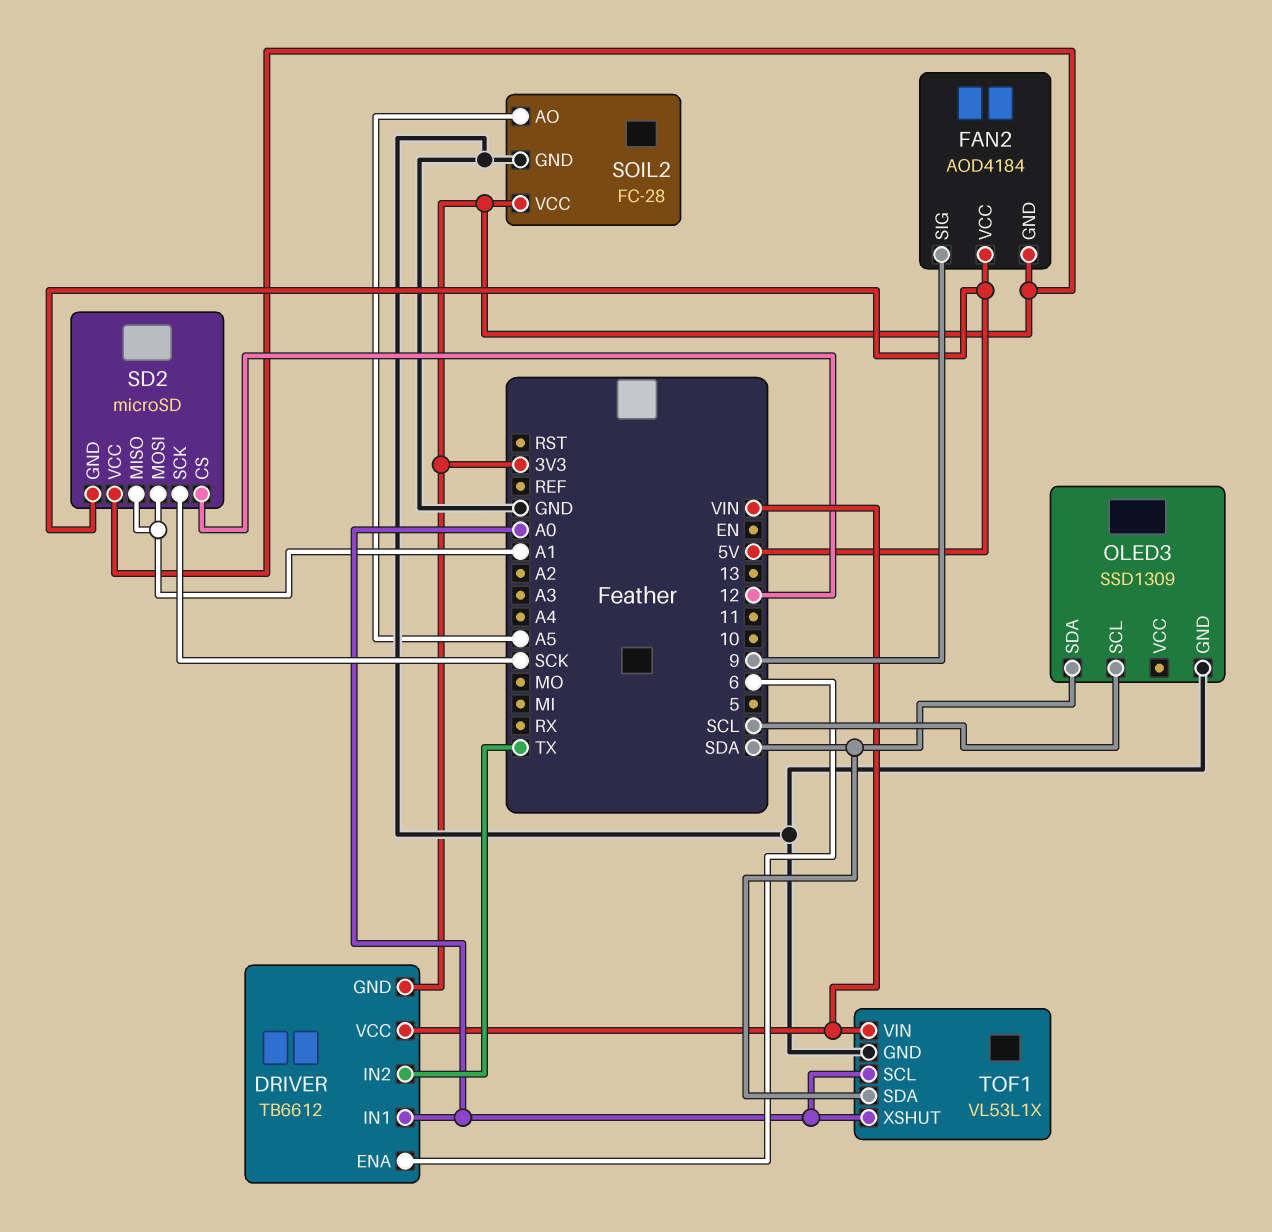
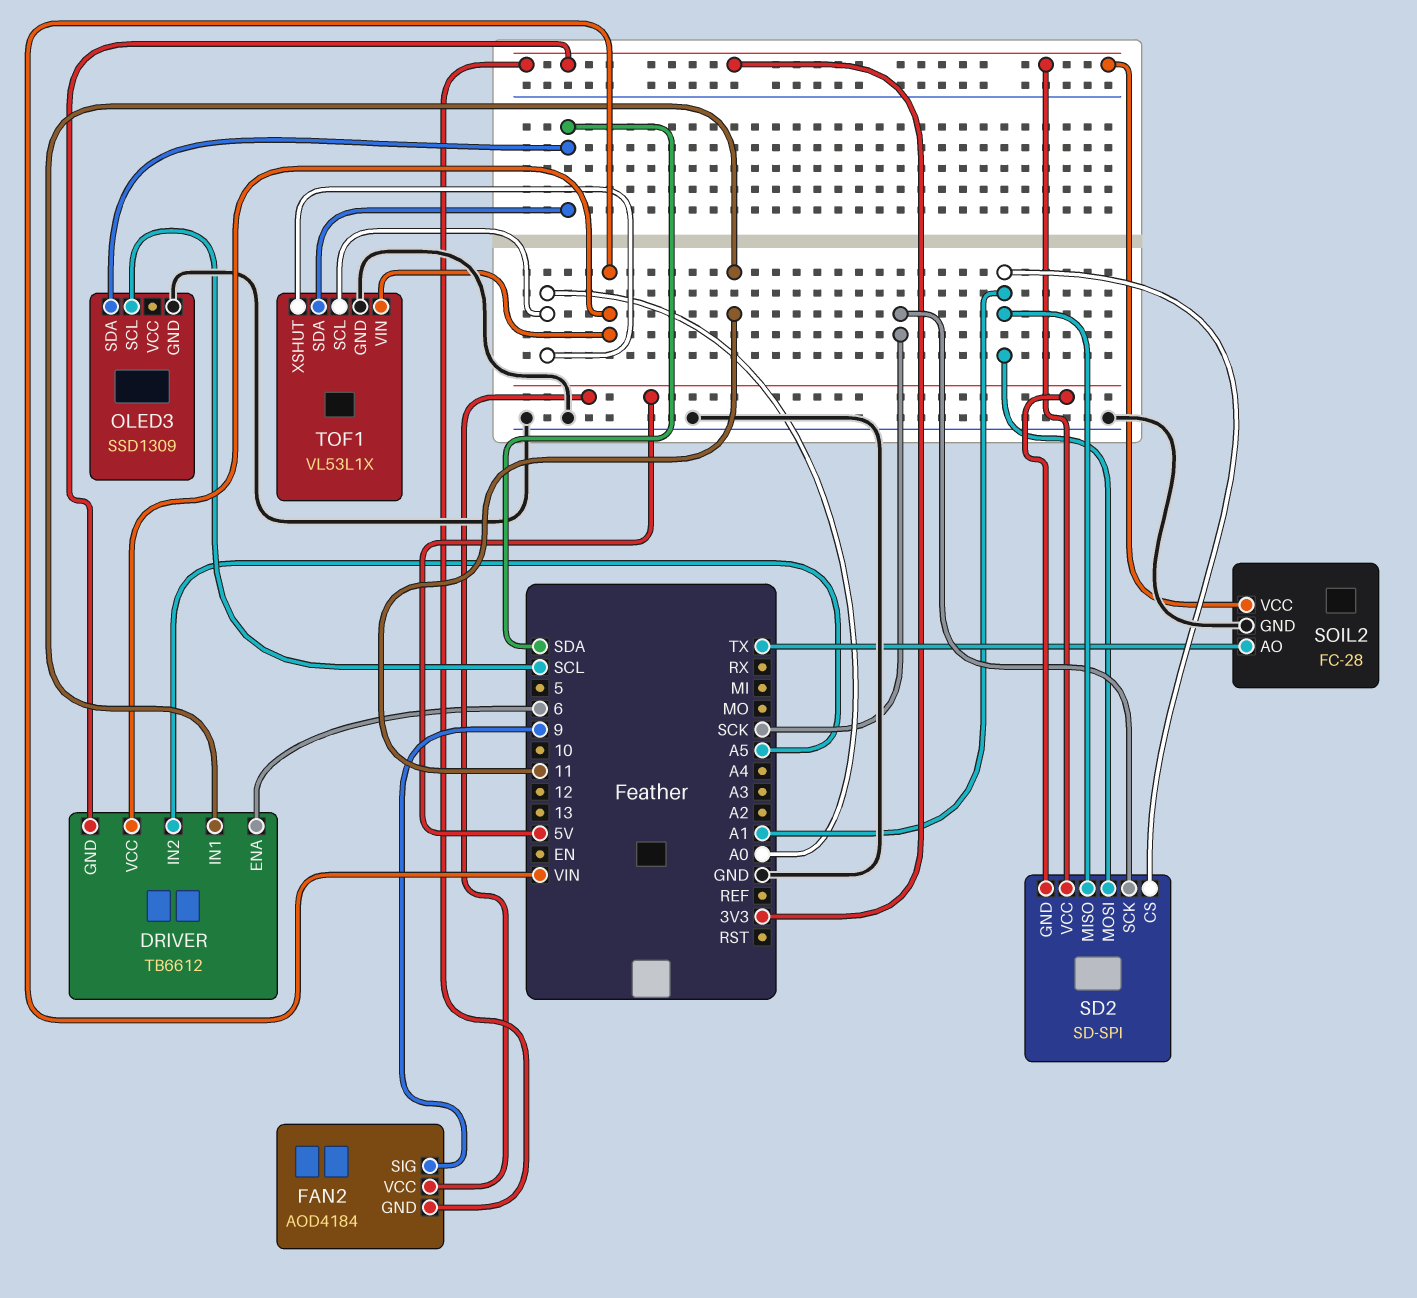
DRIVER pin IN1: A0 -> 11
DRIVER pin IN2: TX -> A5
SD2: microSD -> SD-SPI
SD2 pin CS: 12 -> A1
SOIL2 pin AO: A5 -> TX

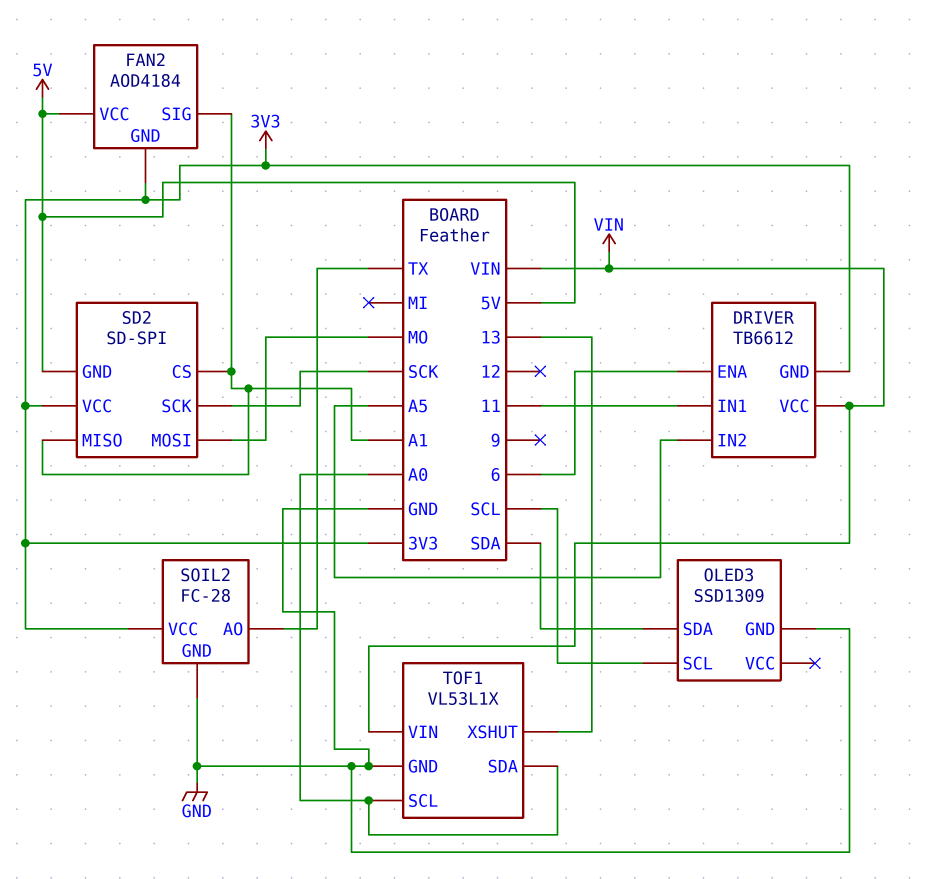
FAN2 pin SIG: 9 -> A1
SD2 pin MOSI: A1 -> MO
TOF1 pin SDA: SDA -> A0
TOF1 pin XSHUT: A0 -> 13

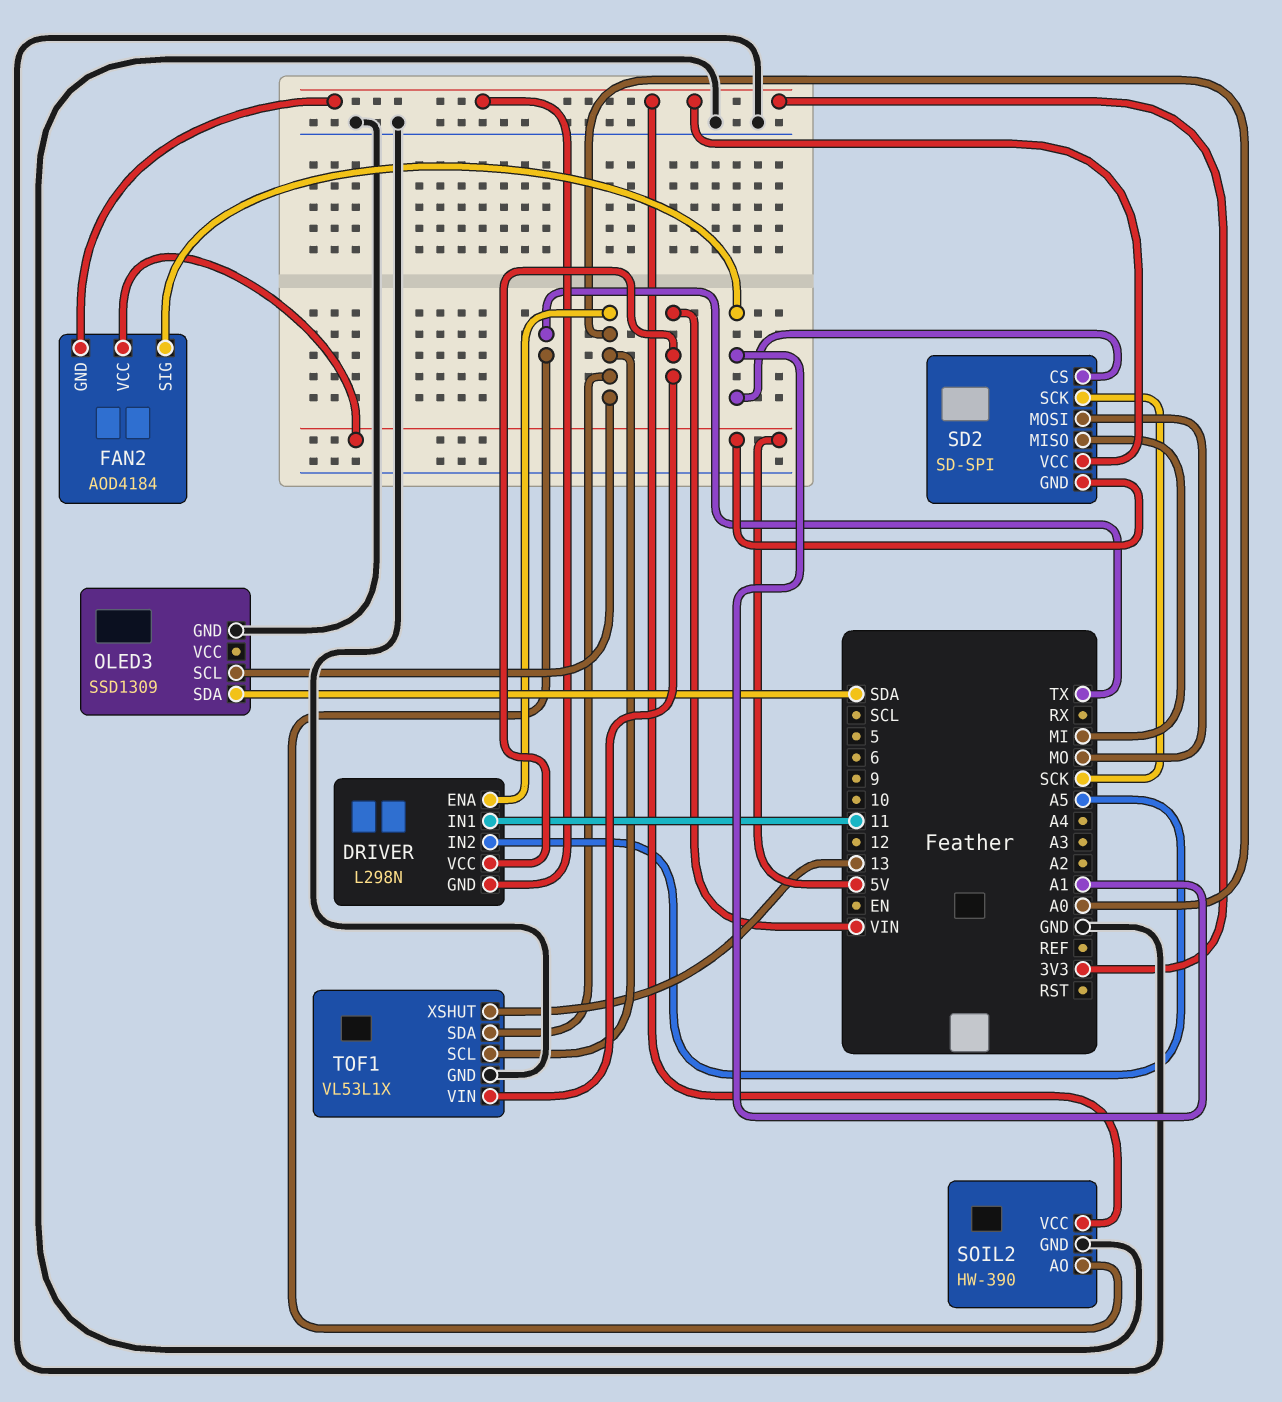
DRIVER: TB6612 -> L298N
DRIVER pin ENA: 6 -> A0
OLED3 pin SCL: SCL -> A0
SD2 pin MISO: A1 -> MI
SOIL2: FC-28 -> HW-390

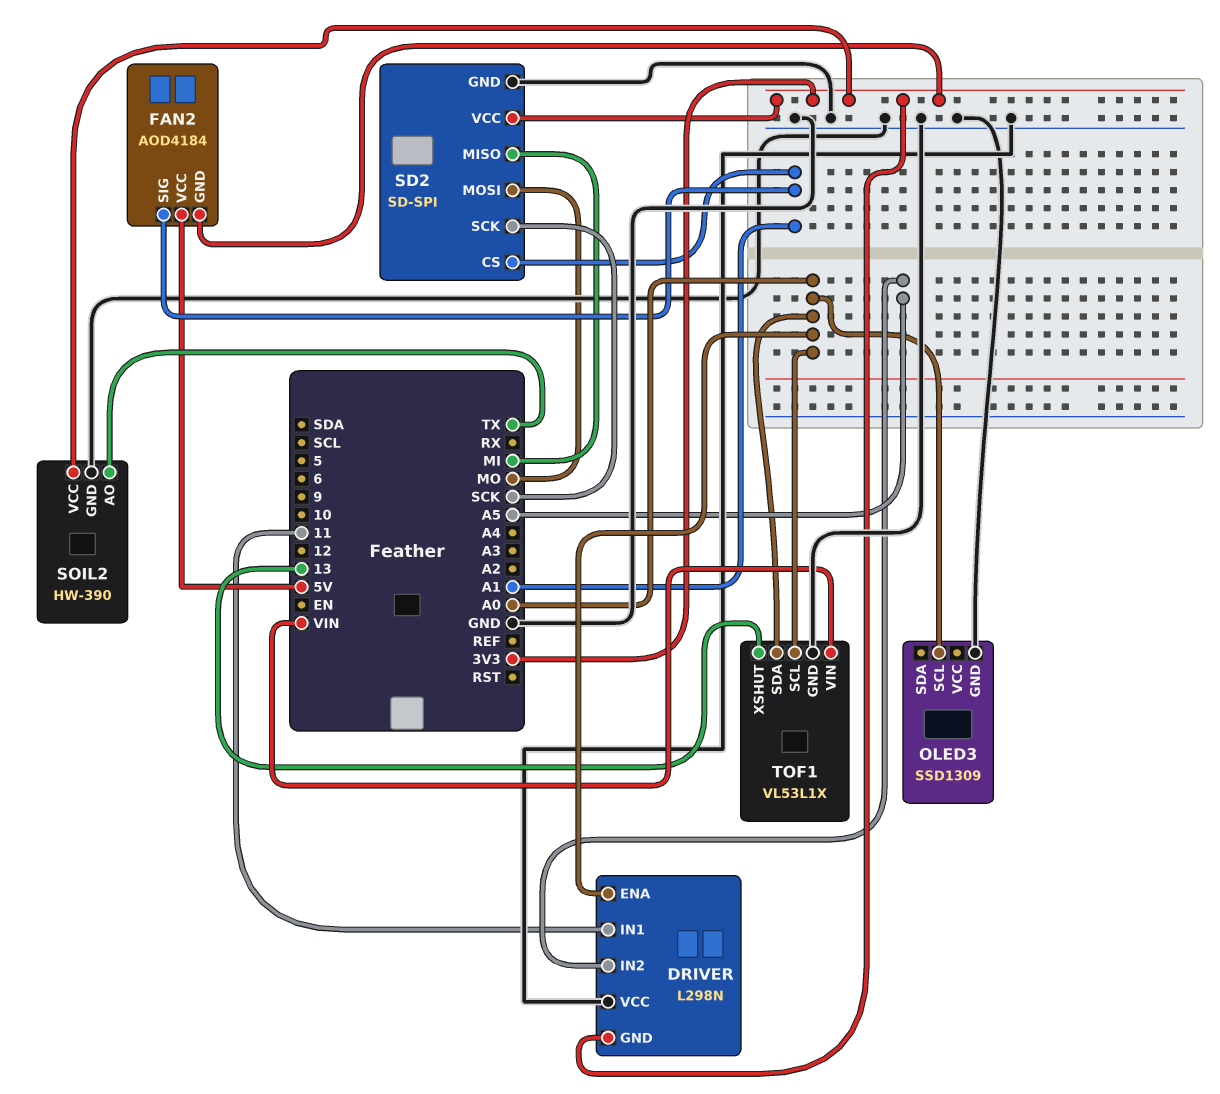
DRIVER pin VCC: VIN -> GND
OLED3 pin SDA: SDA -> none
SD2 pin GND: 5V -> GND

